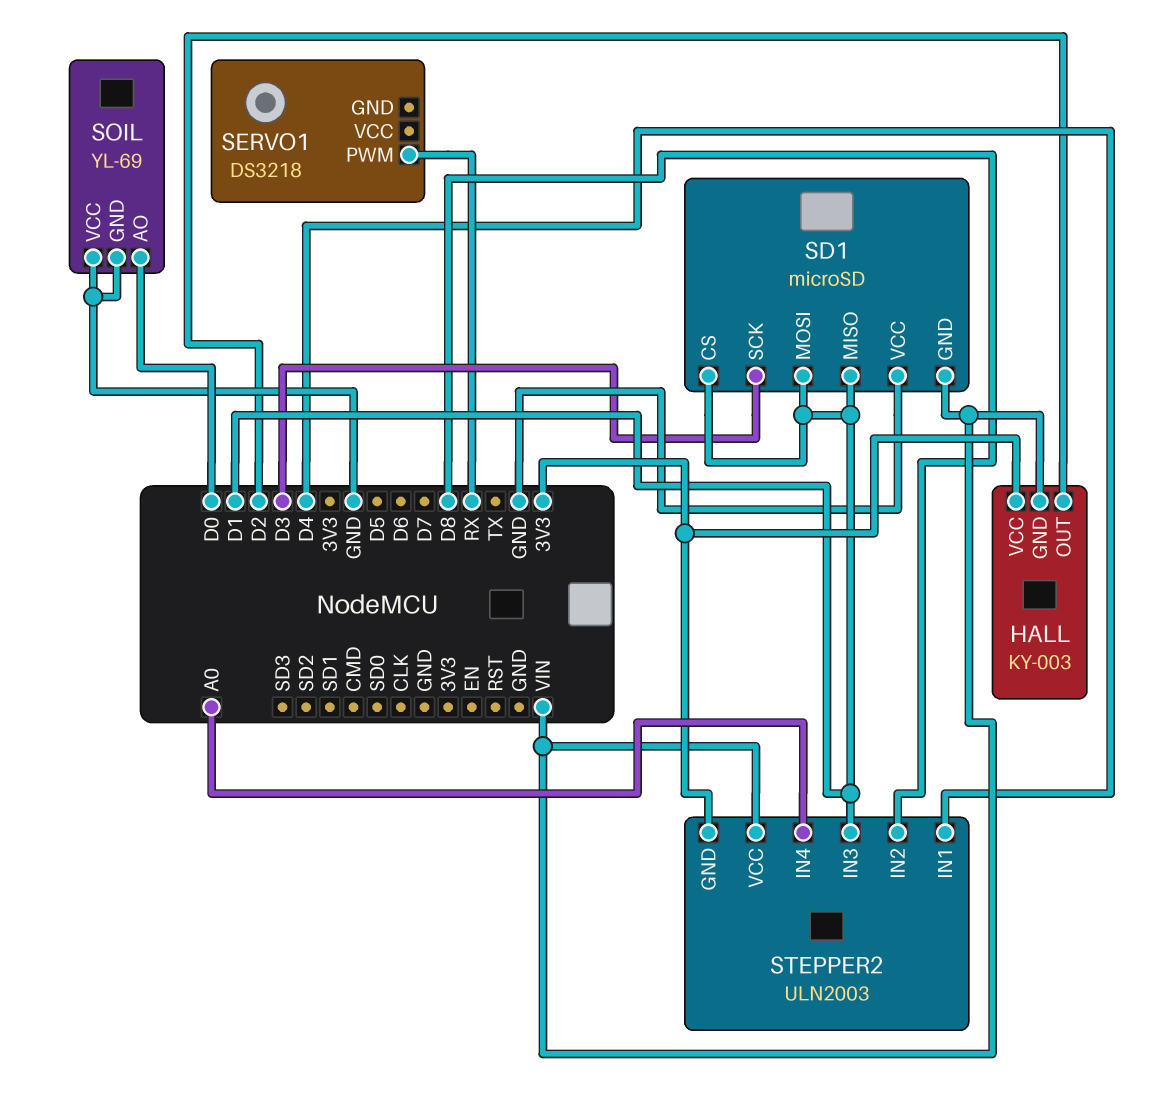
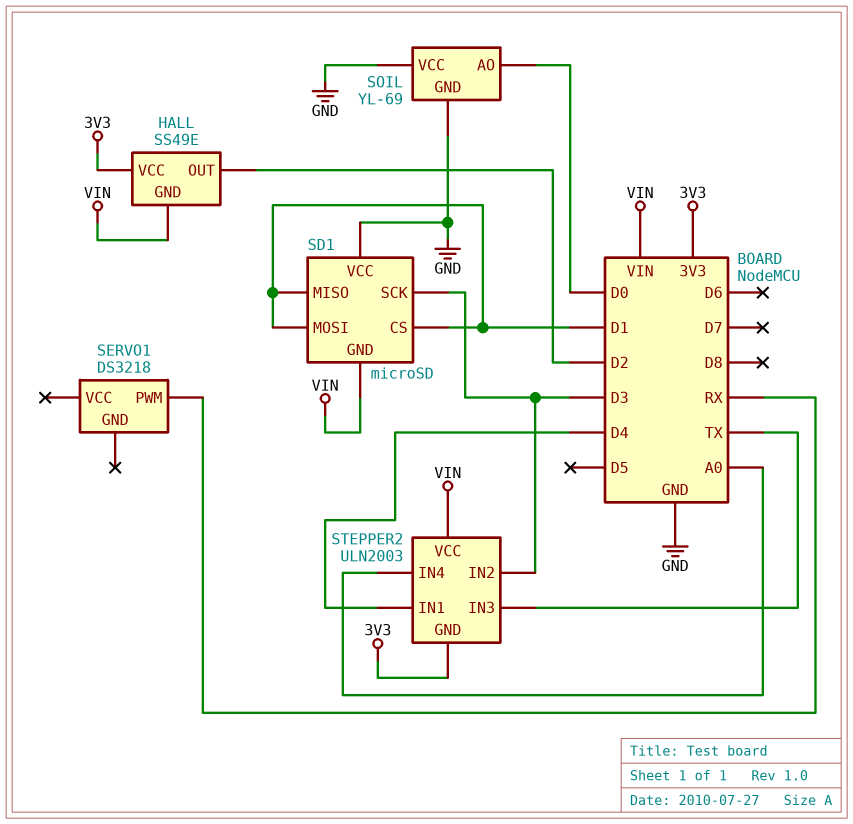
HALL: KY-003 -> SS49E
STEPPER2 pin IN2: D8 -> D3
STEPPER2 pin IN3: D1 -> TX

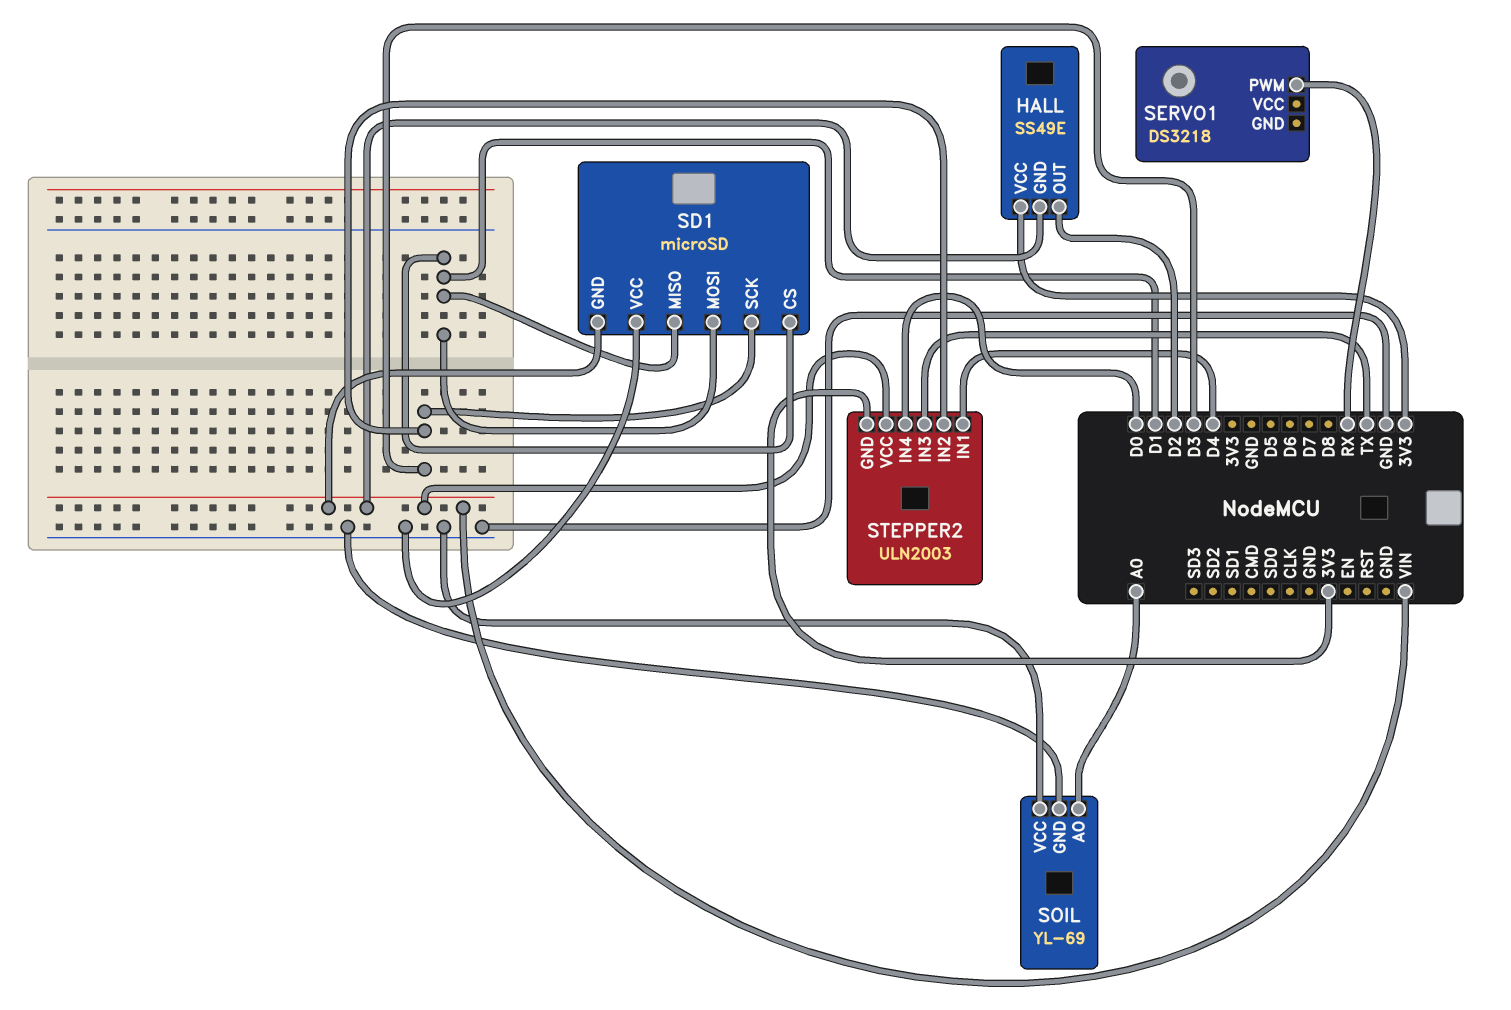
SOIL pin AO: D0 -> A0
STEPPER2 pin IN4: A0 -> D0

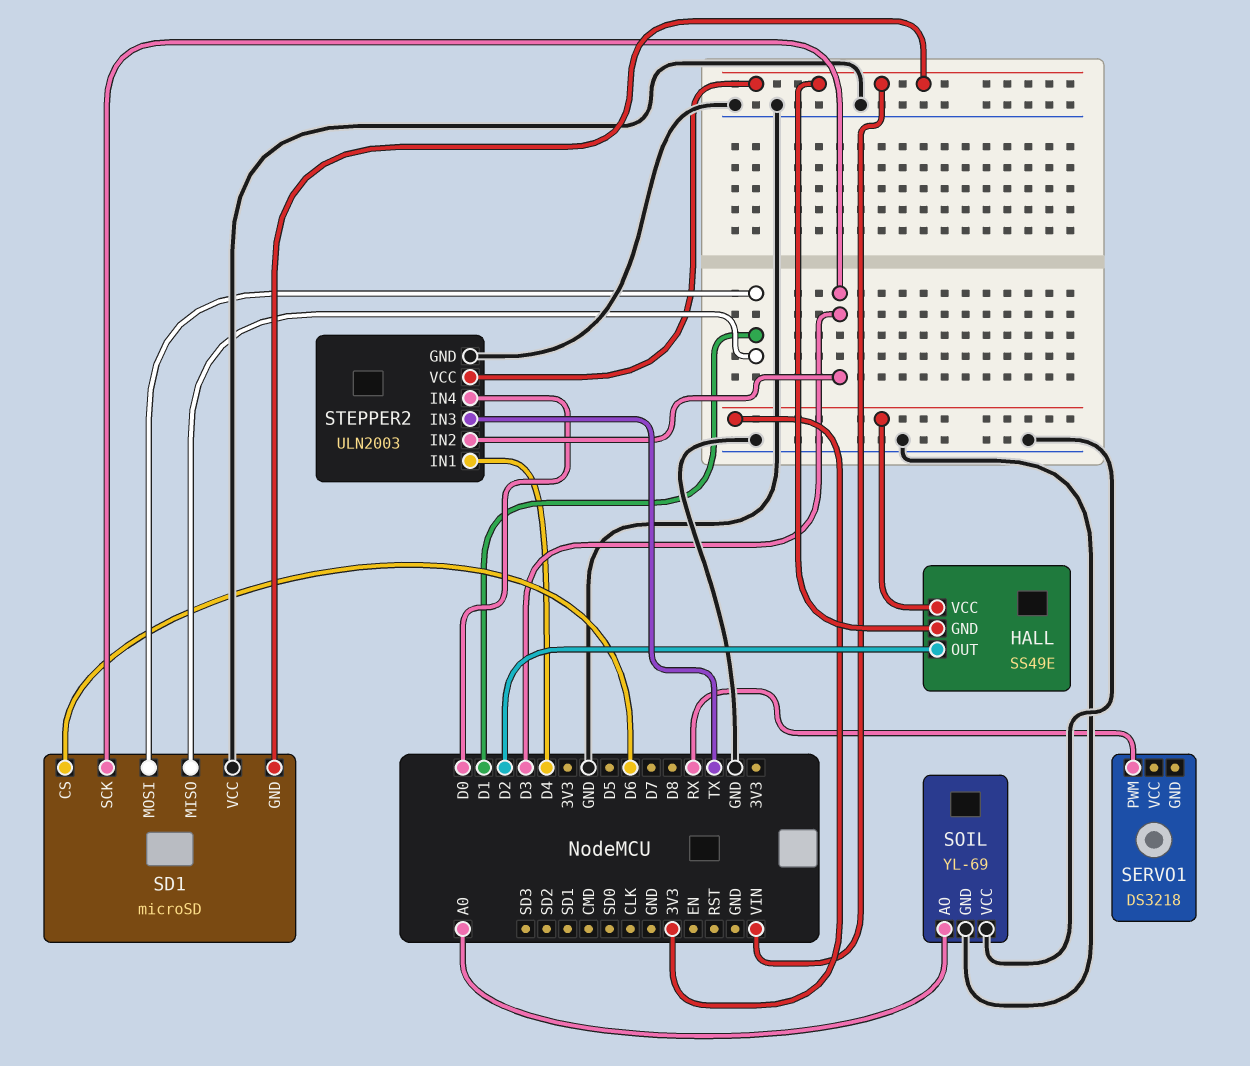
SD1 pin CS: D1 -> D6
STEPPER2 pin GND: 3V3 -> GND

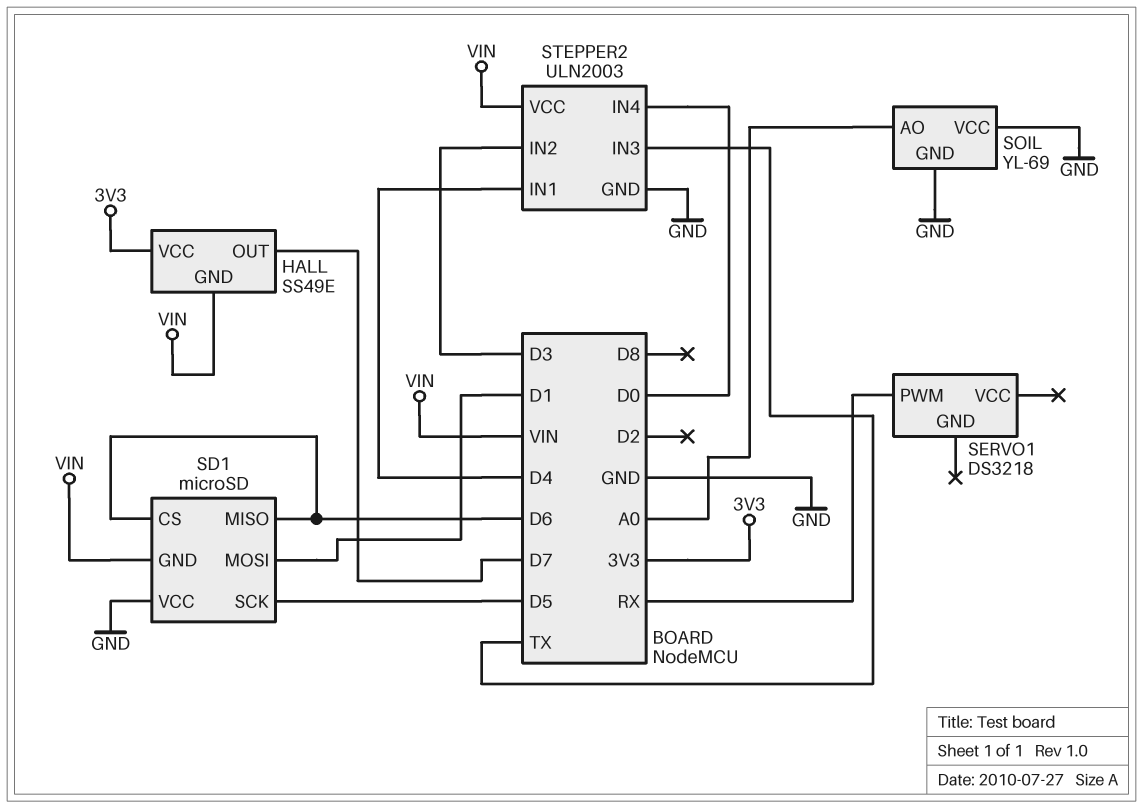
HALL pin OUT: D2 -> D7
SD1 pin MISO: D1 -> D6
SD1 pin SCK: D3 -> D5

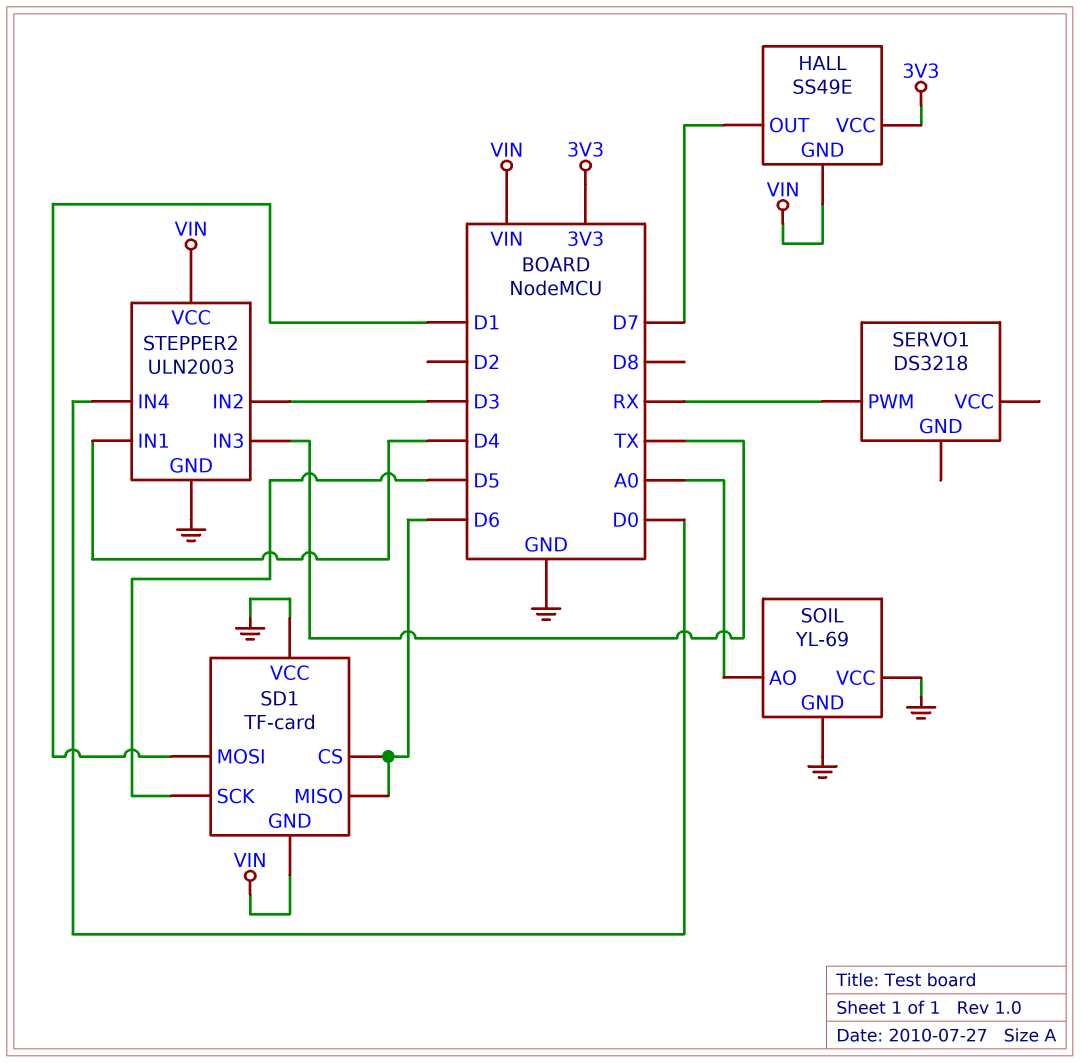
SD1: microSD -> TF-card

